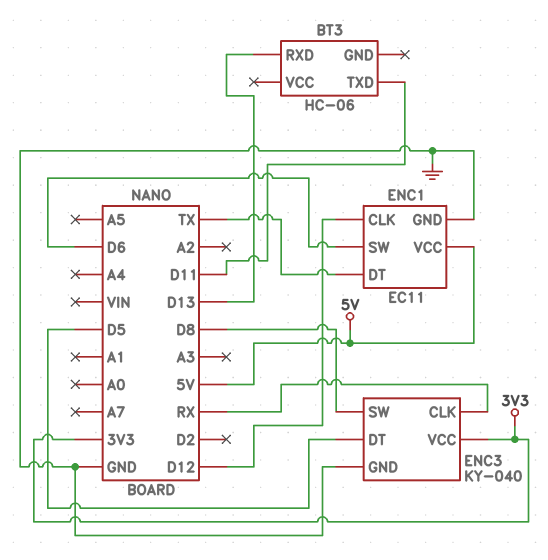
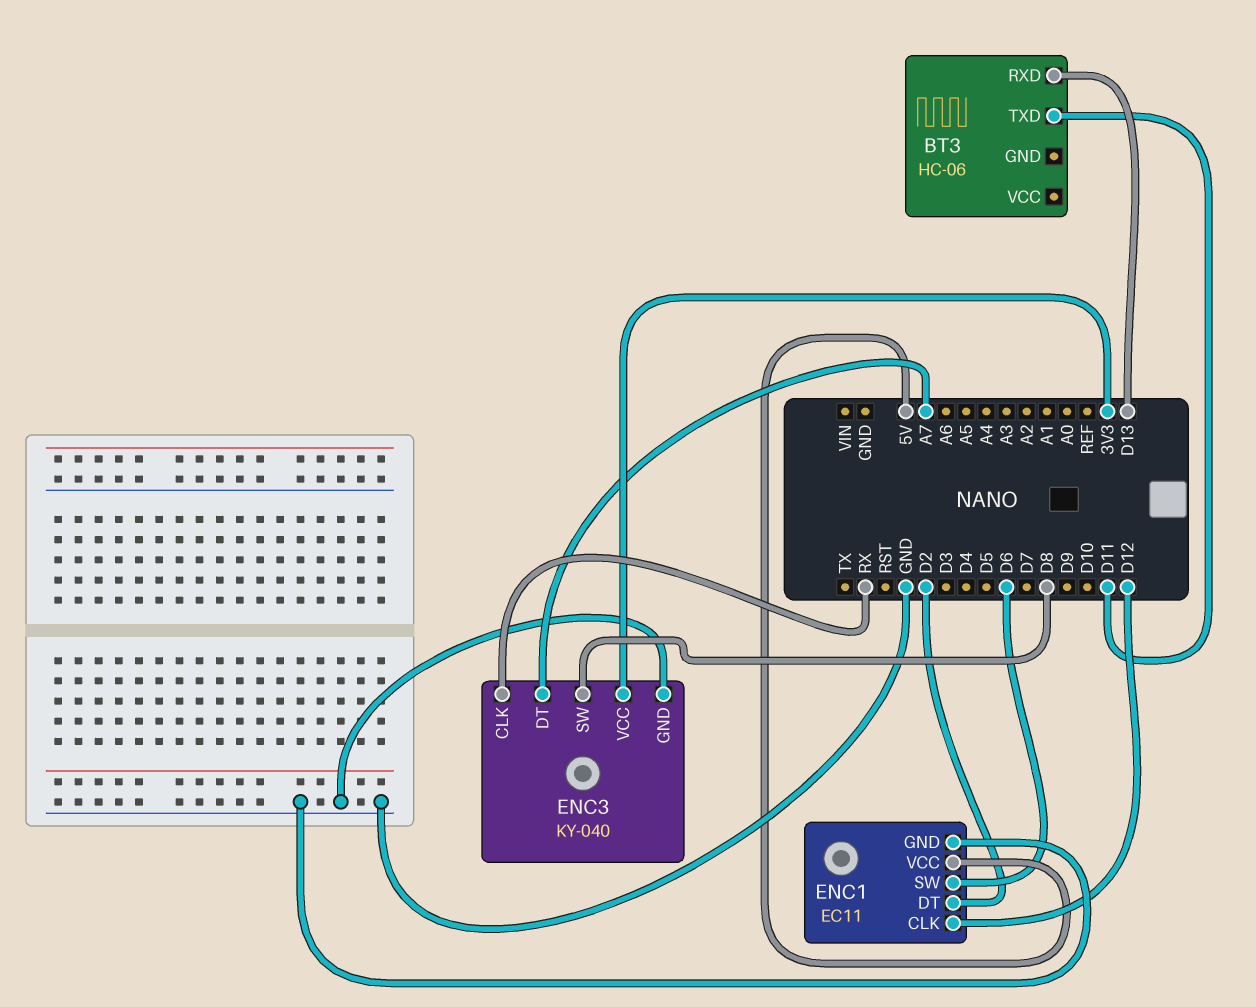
ENC1 pin DT: TX -> D2
ENC3 pin DT: D5 -> A7

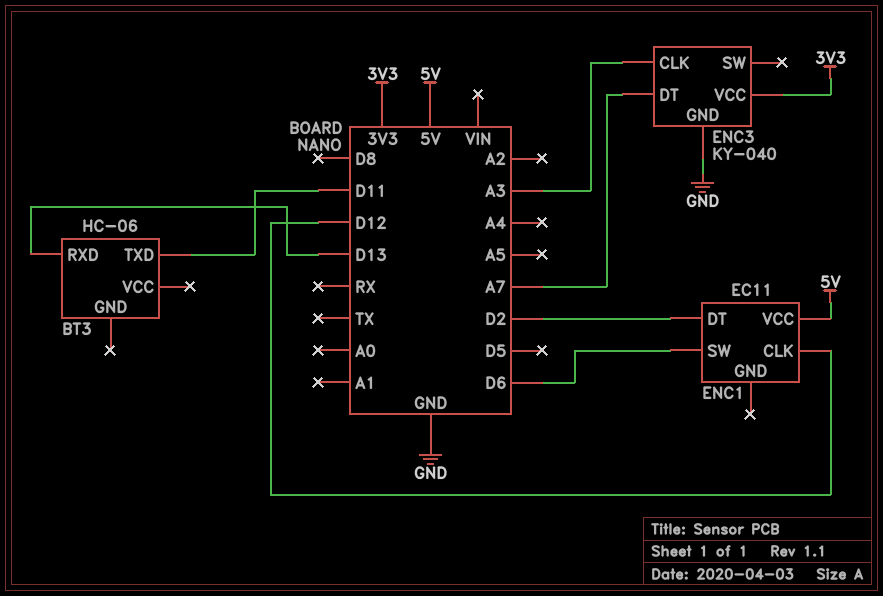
ENC1 pin GND: GND -> none
ENC3 pin CLK: RX -> A3
ENC3 pin SW: D8 -> none

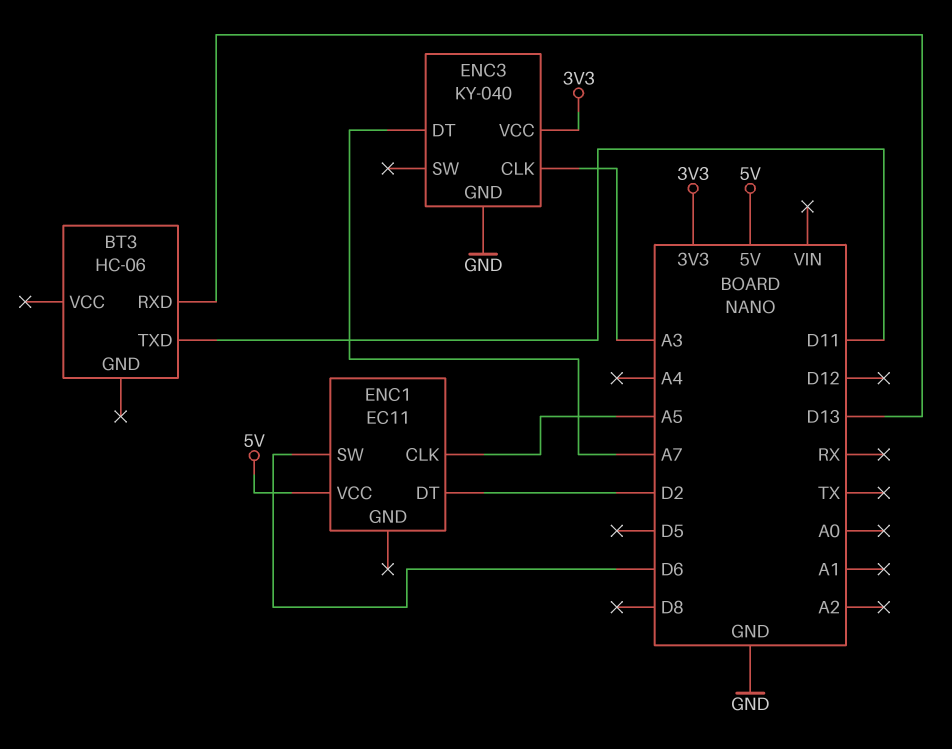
ENC1 pin CLK: D12 -> A5

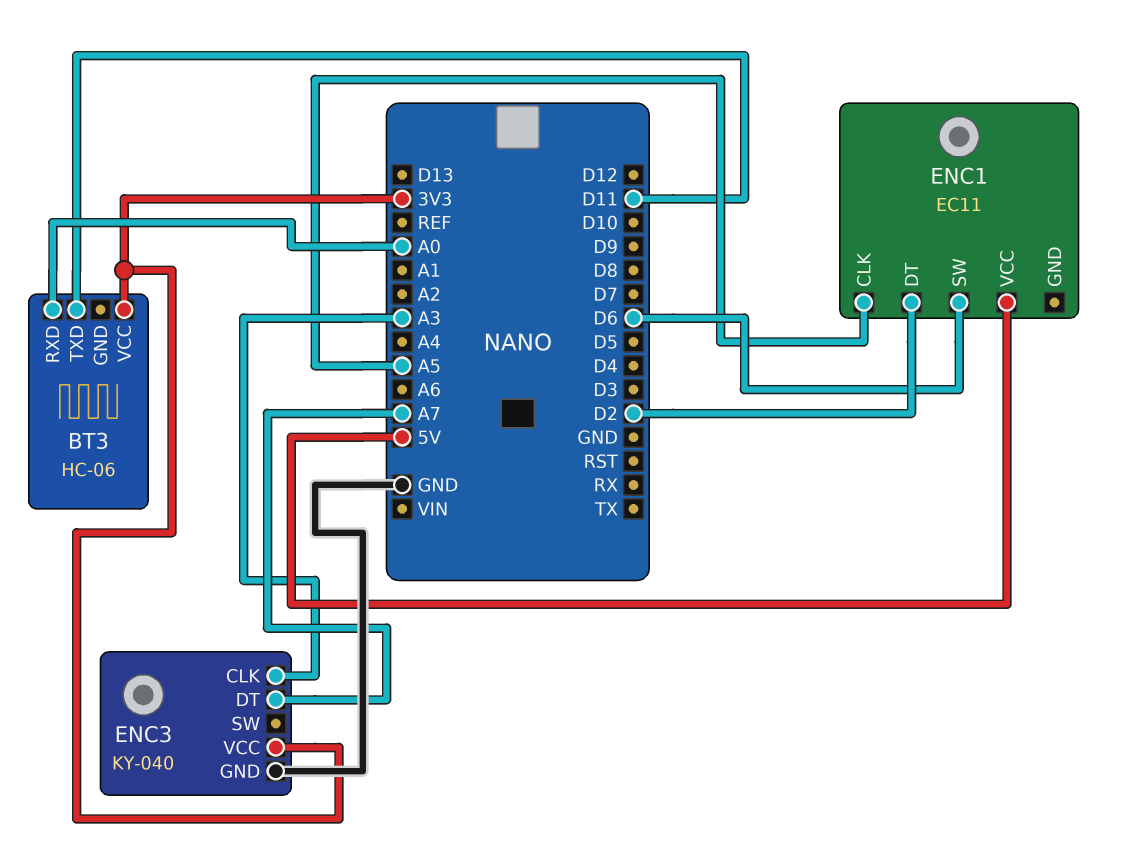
BT3 pin RXD: D13 -> A0
BT3 pin VCC: none -> 3V3

